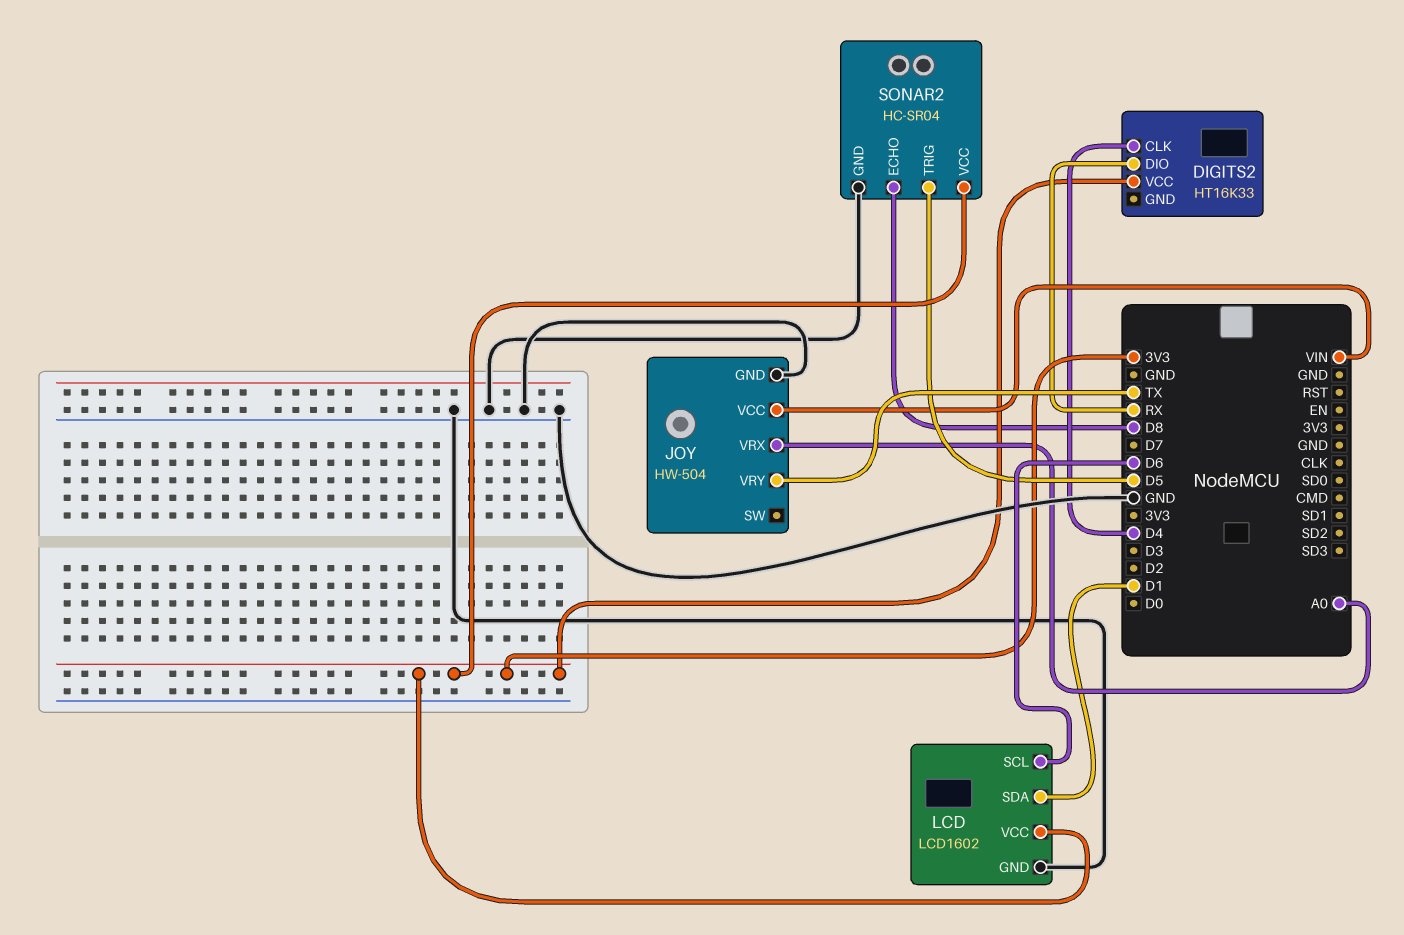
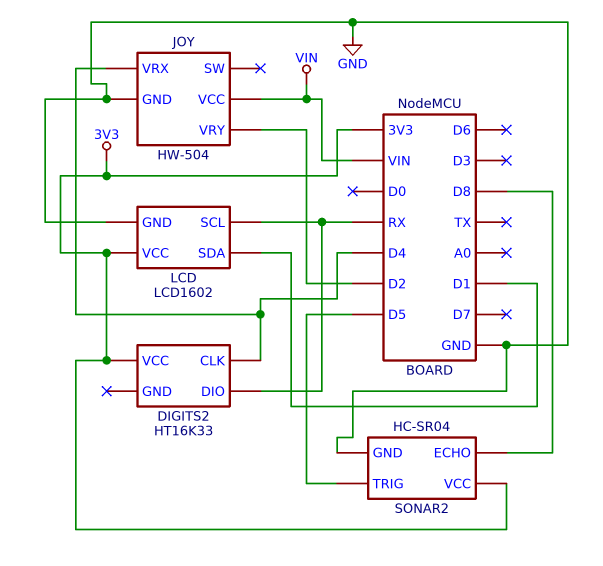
JOY pin VRX: A0 -> D4
JOY pin VRY: TX -> D2
LCD pin SCL: D6 -> RX

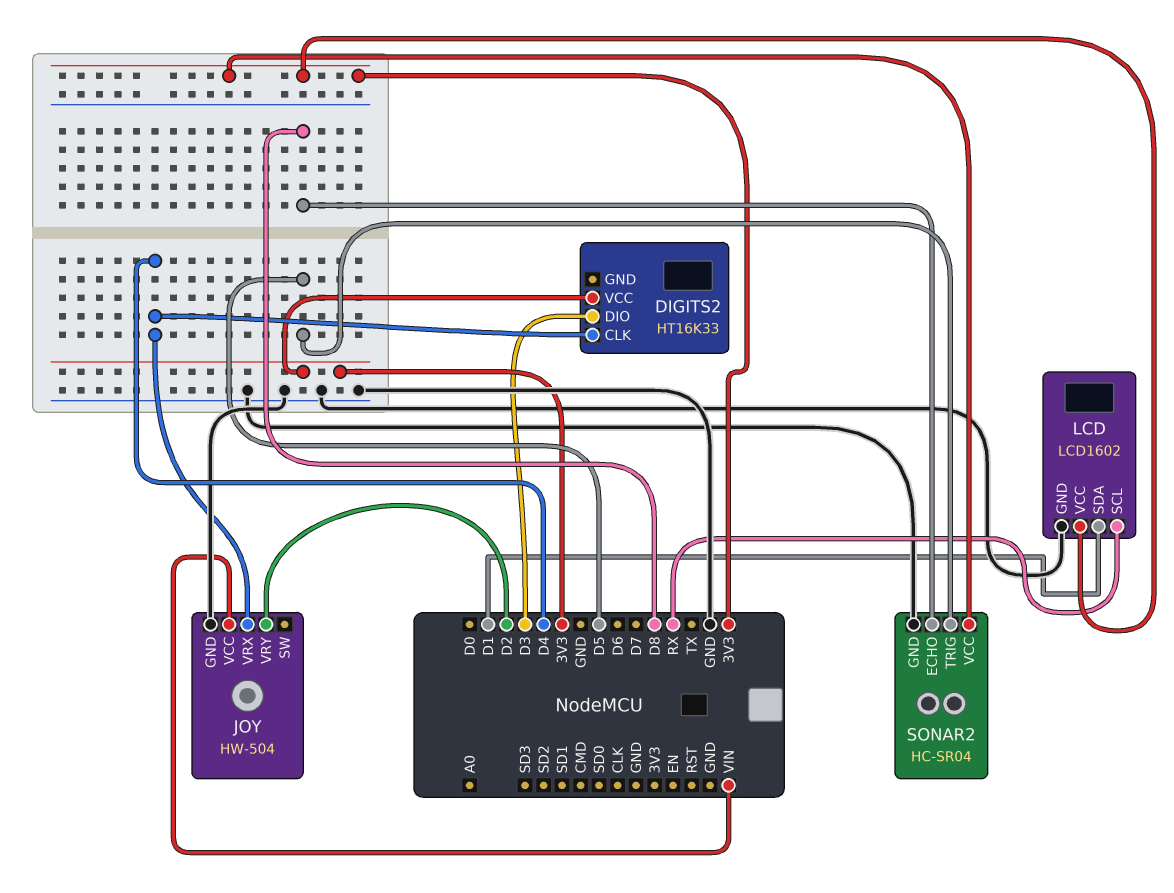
DIGITS2 pin DIO: RX -> D3

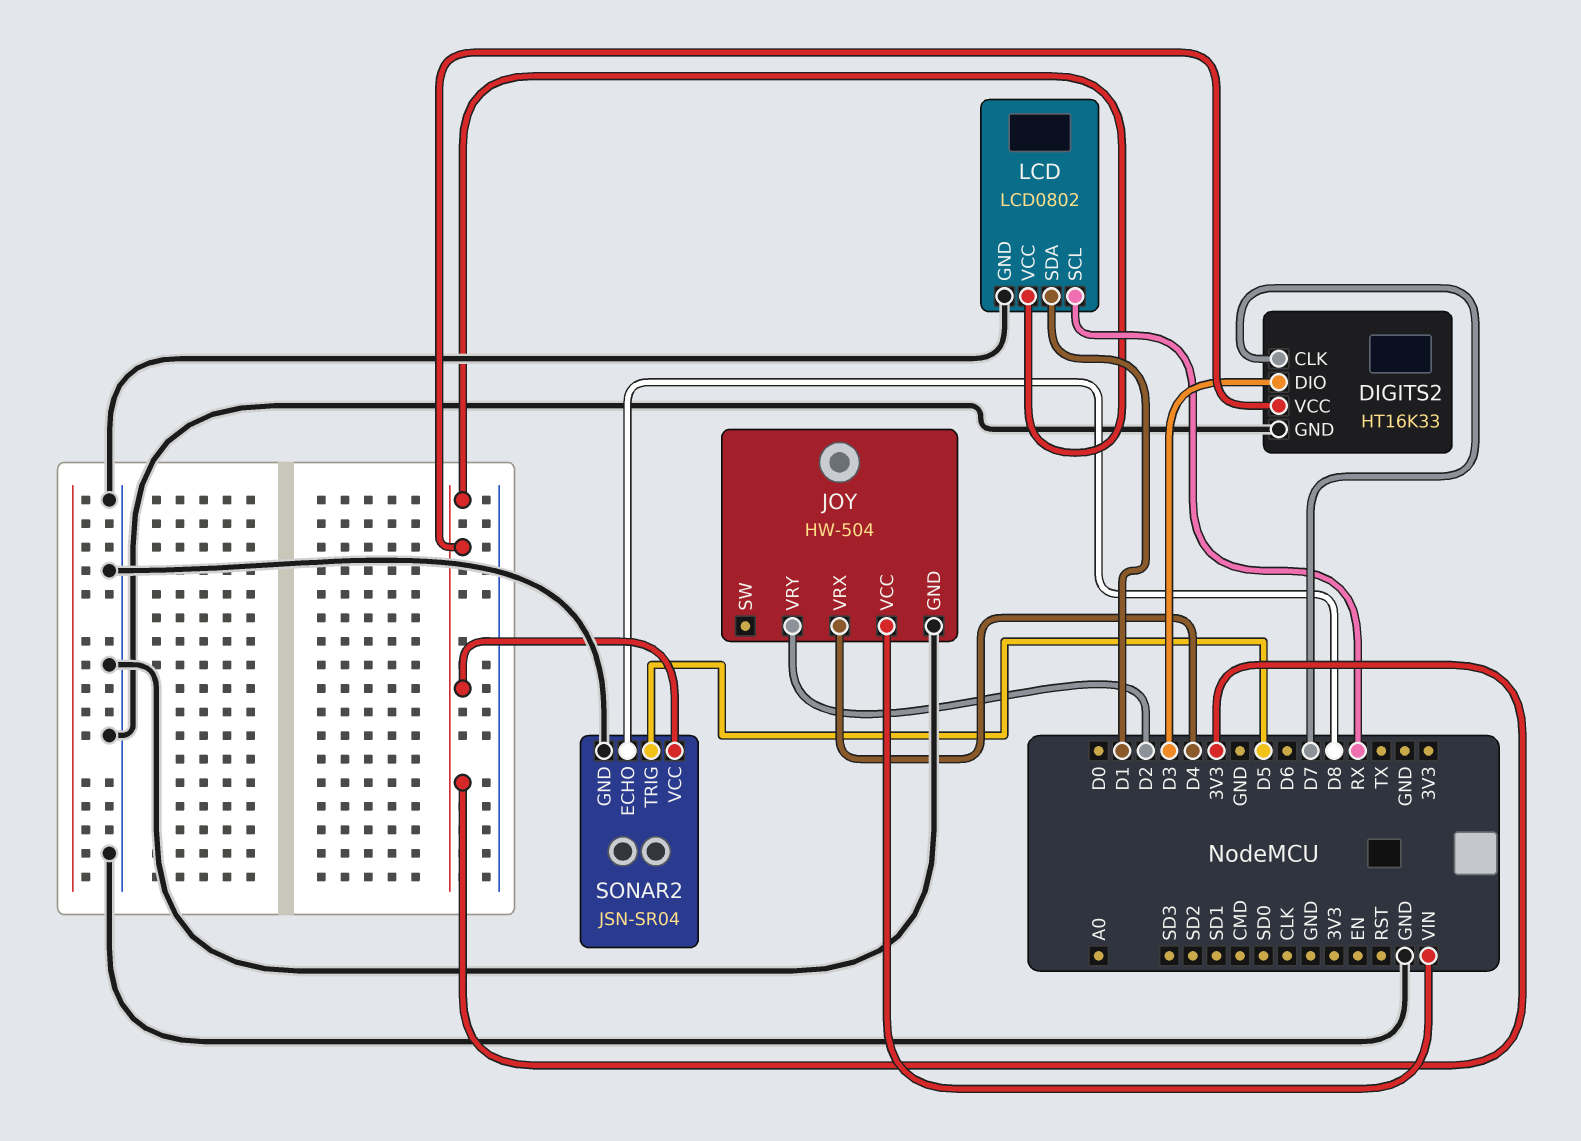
DIGITS2 pin CLK: D4 -> D7
DIGITS2 pin GND: none -> GND
LCD: LCD1602 -> LCD0802
SONAR2: HC-SR04 -> JSN-SR04

